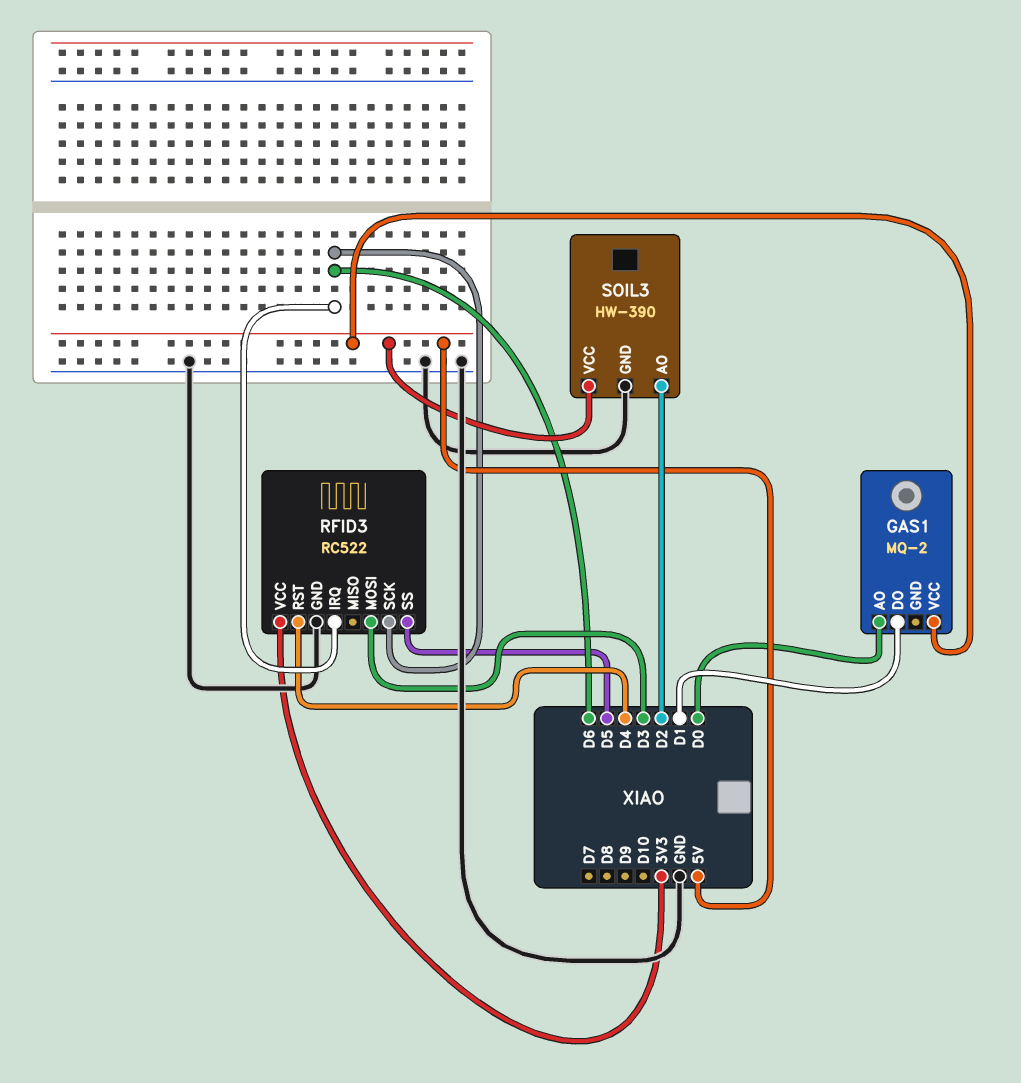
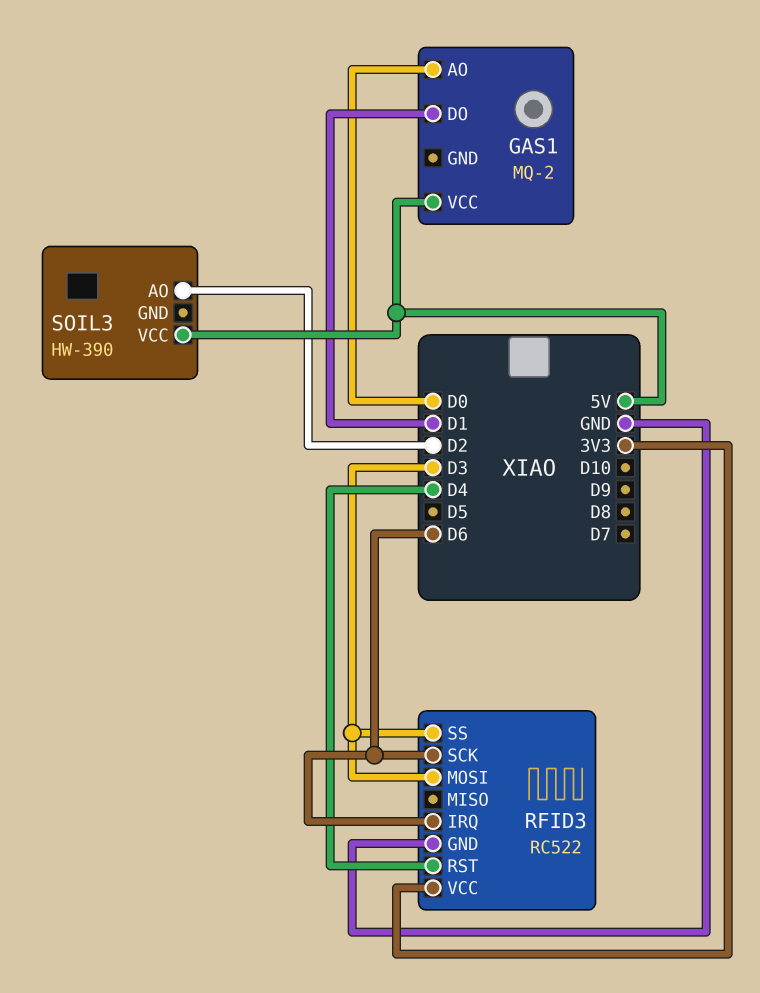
RFID3 pin SS: D5 -> D3
SOIL3 pin GND: GND -> none

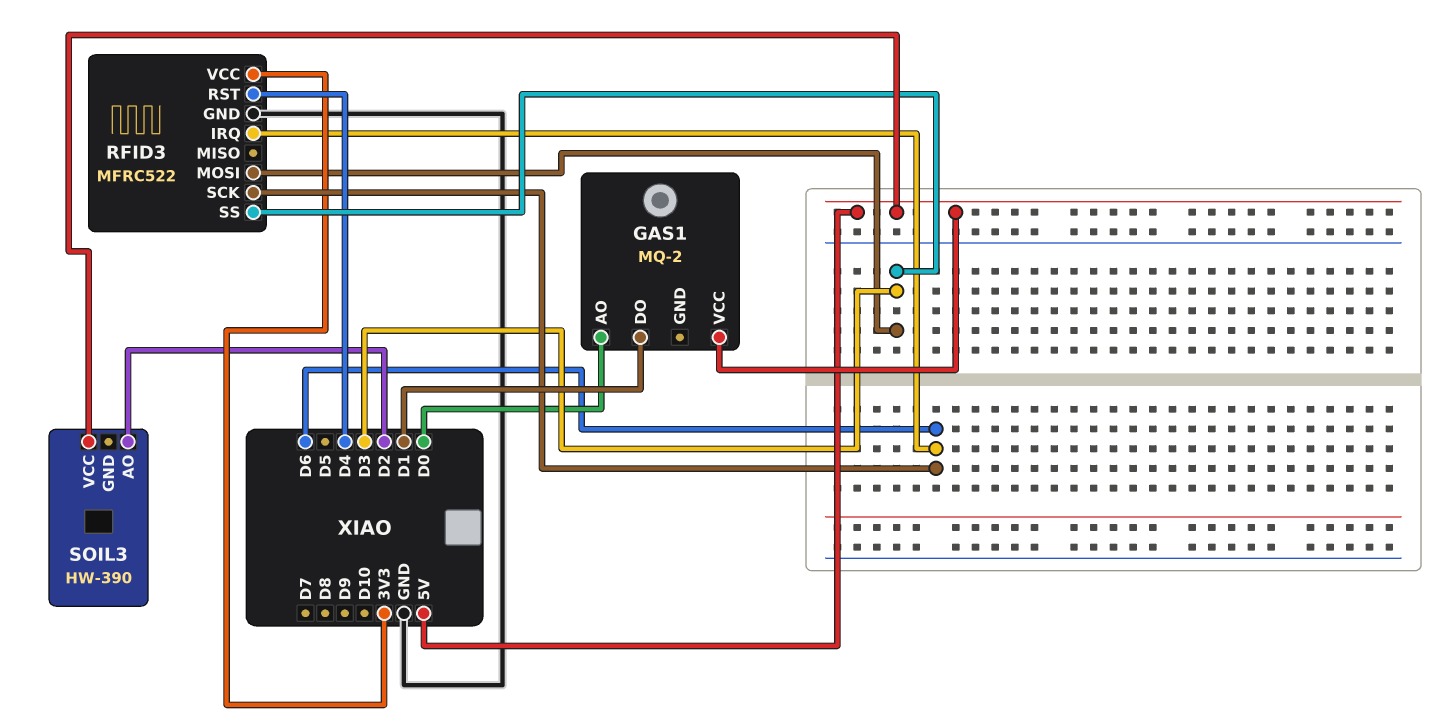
RFID3: RC522 -> MFRC522

